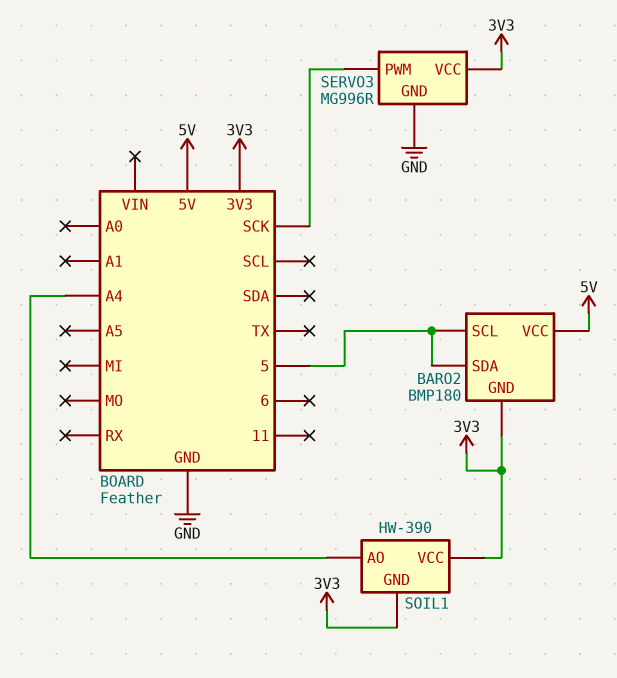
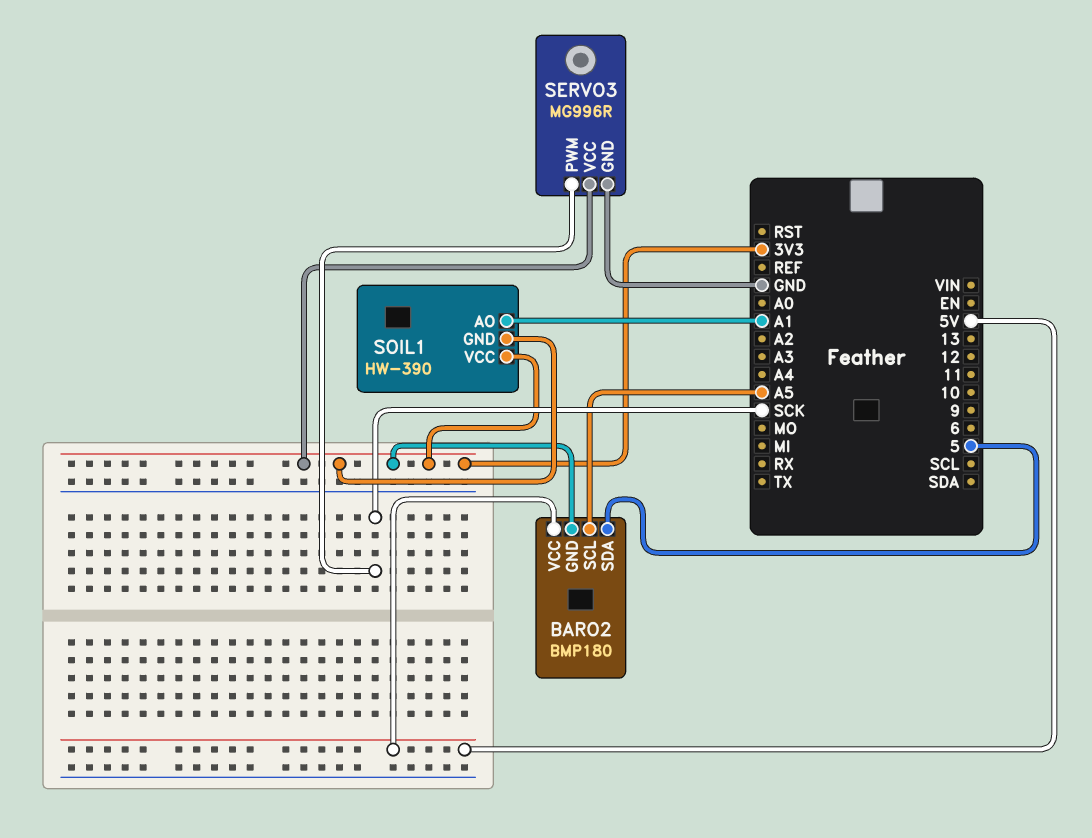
BARO2 pin SCL: 5 -> A5
SOIL1 pin AO: A4 -> A1

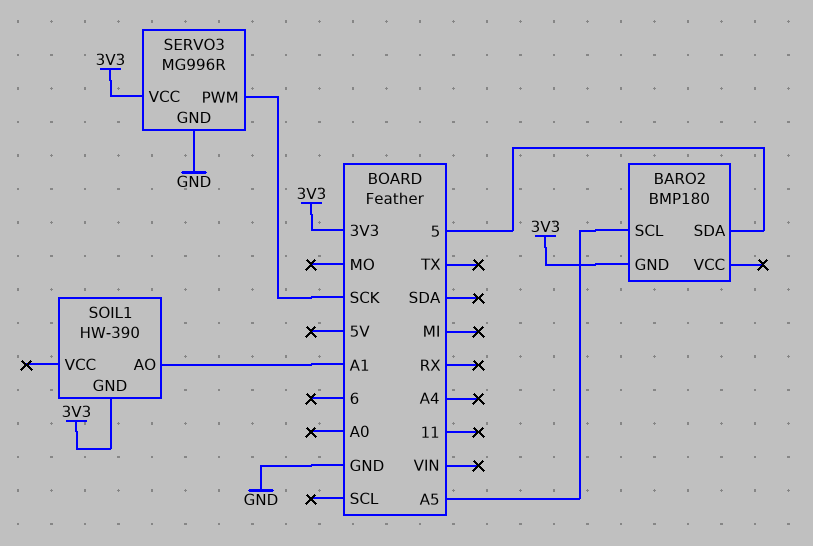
BARO2 pin VCC: 5V -> none
SOIL1 pin VCC: 3V3 -> none

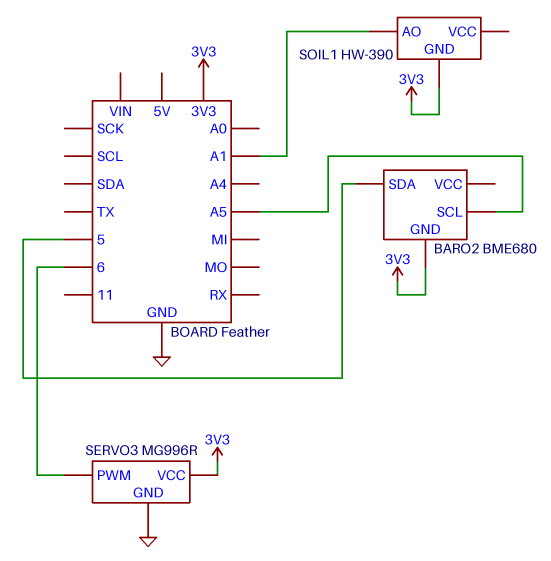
BARO2: BMP180 -> BME680
SERVO3 pin PWM: SCK -> 6

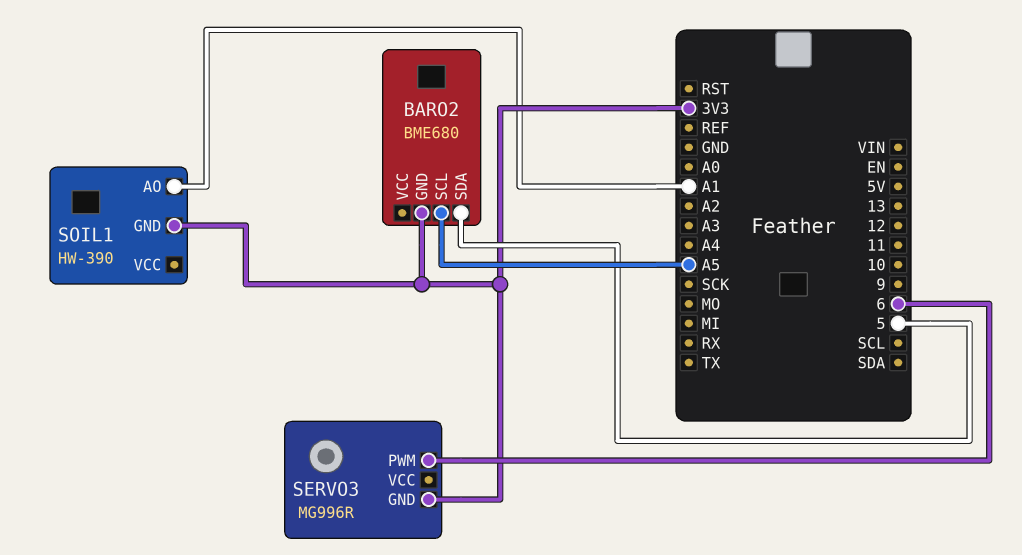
SERVO3 pin GND: GND -> 3V3
SERVO3 pin VCC: 3V3 -> none

